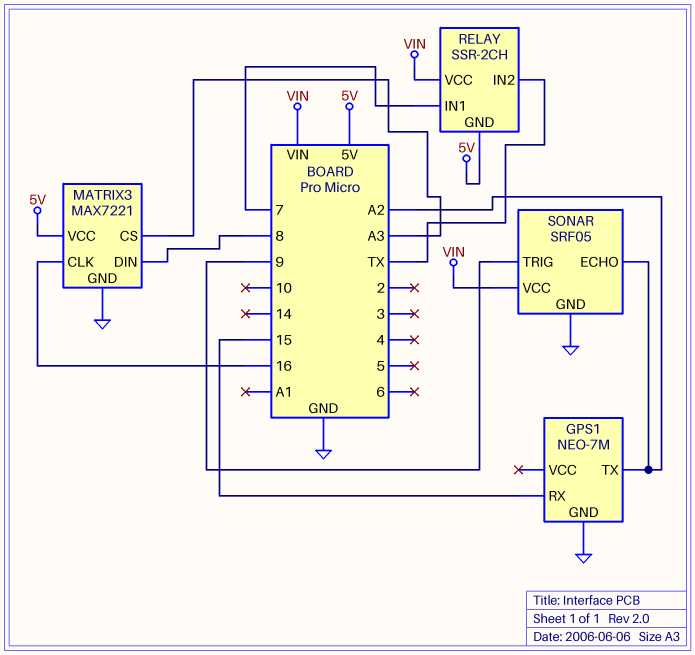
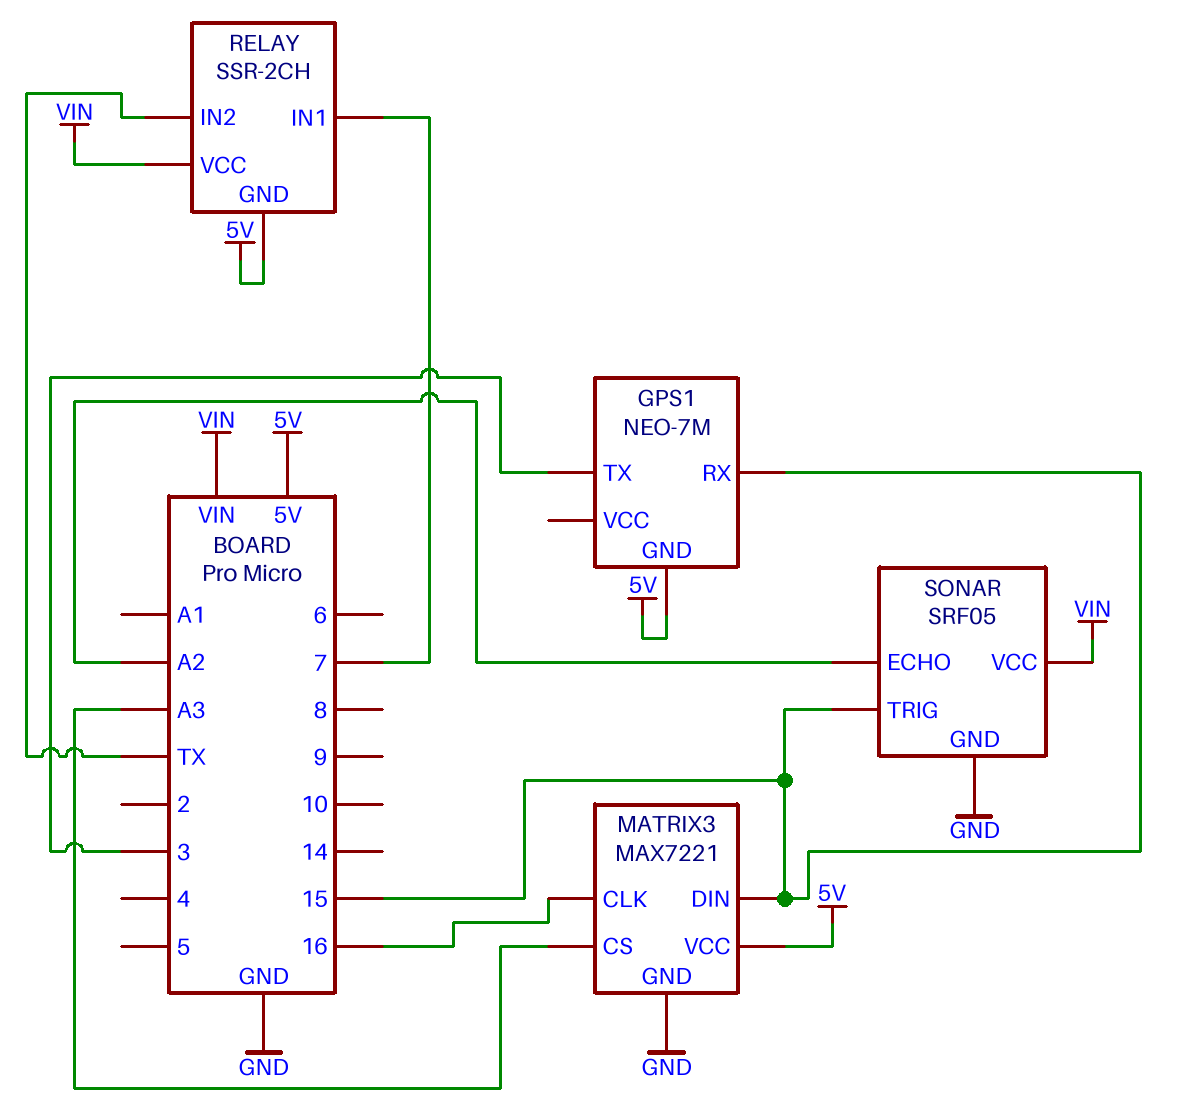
GPS1 pin GND: GND -> 5V
GPS1 pin TX: A2 -> 3
MATRIX3 pin DIN: 8 -> 15
SONAR pin TRIG: 9 -> 15

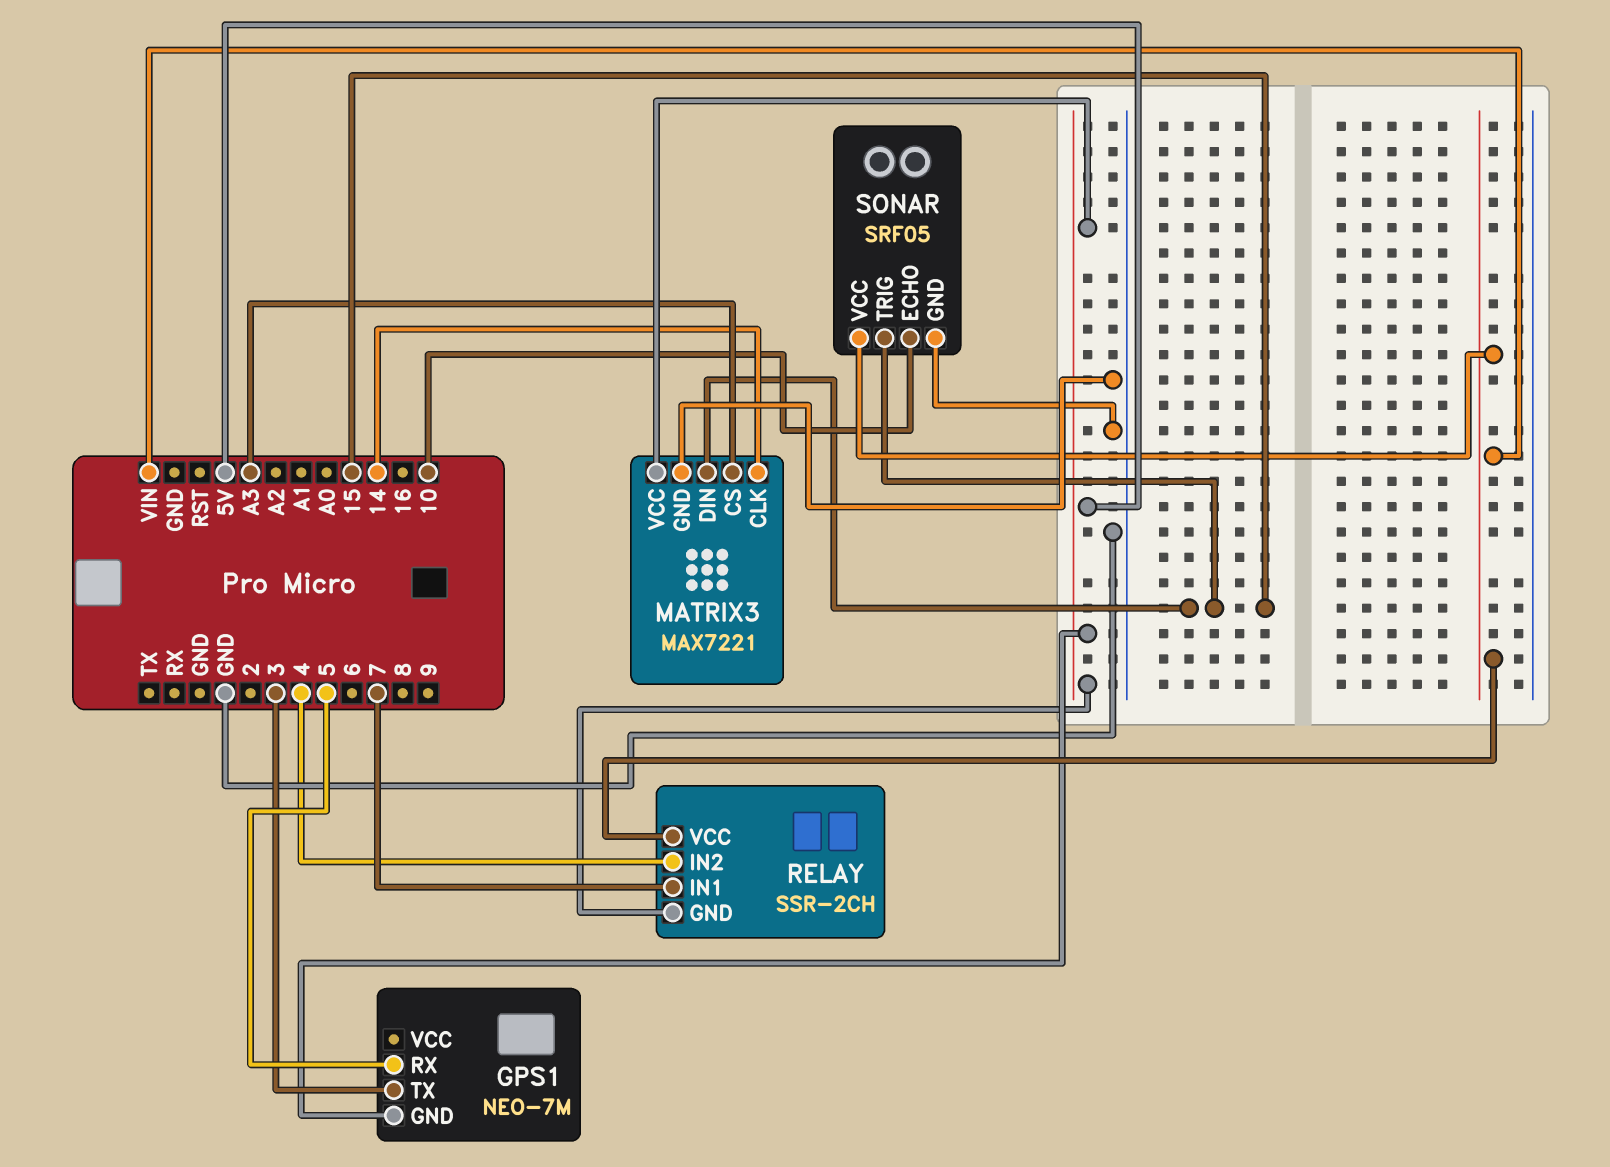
GPS1 pin RX: 15 -> 5
MATRIX3 pin CLK: 16 -> 14
RELAY pin IN2: TX -> 4
SONAR pin ECHO: A2 -> 10

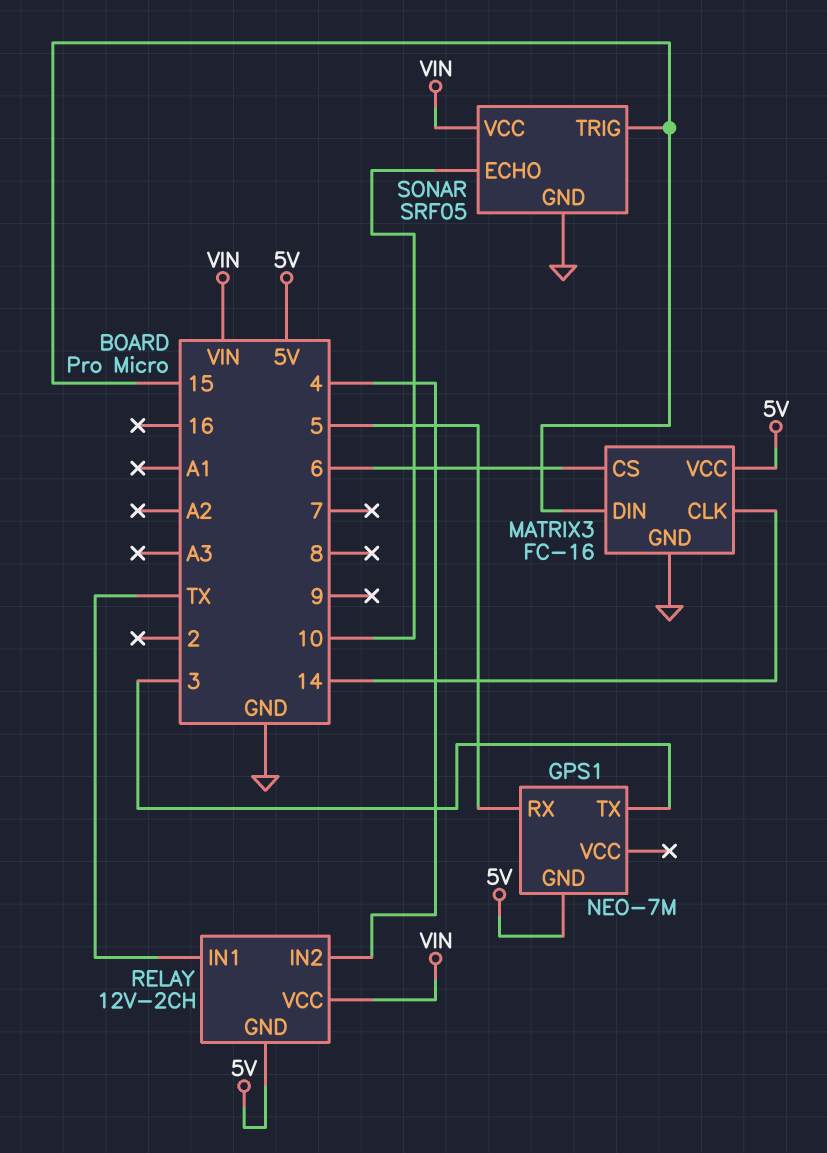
MATRIX3: MAX7221 -> FC-16
MATRIX3 pin CS: A3 -> 6
RELAY: SSR-2CH -> 12V-2CH
RELAY pin IN1: 7 -> TX

